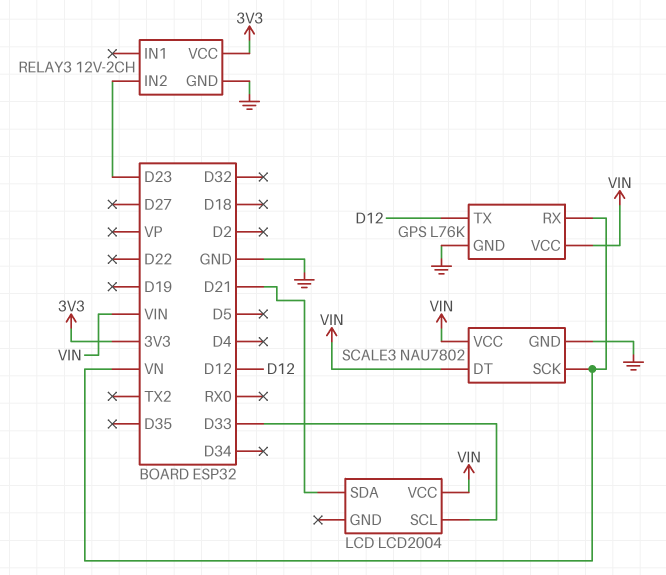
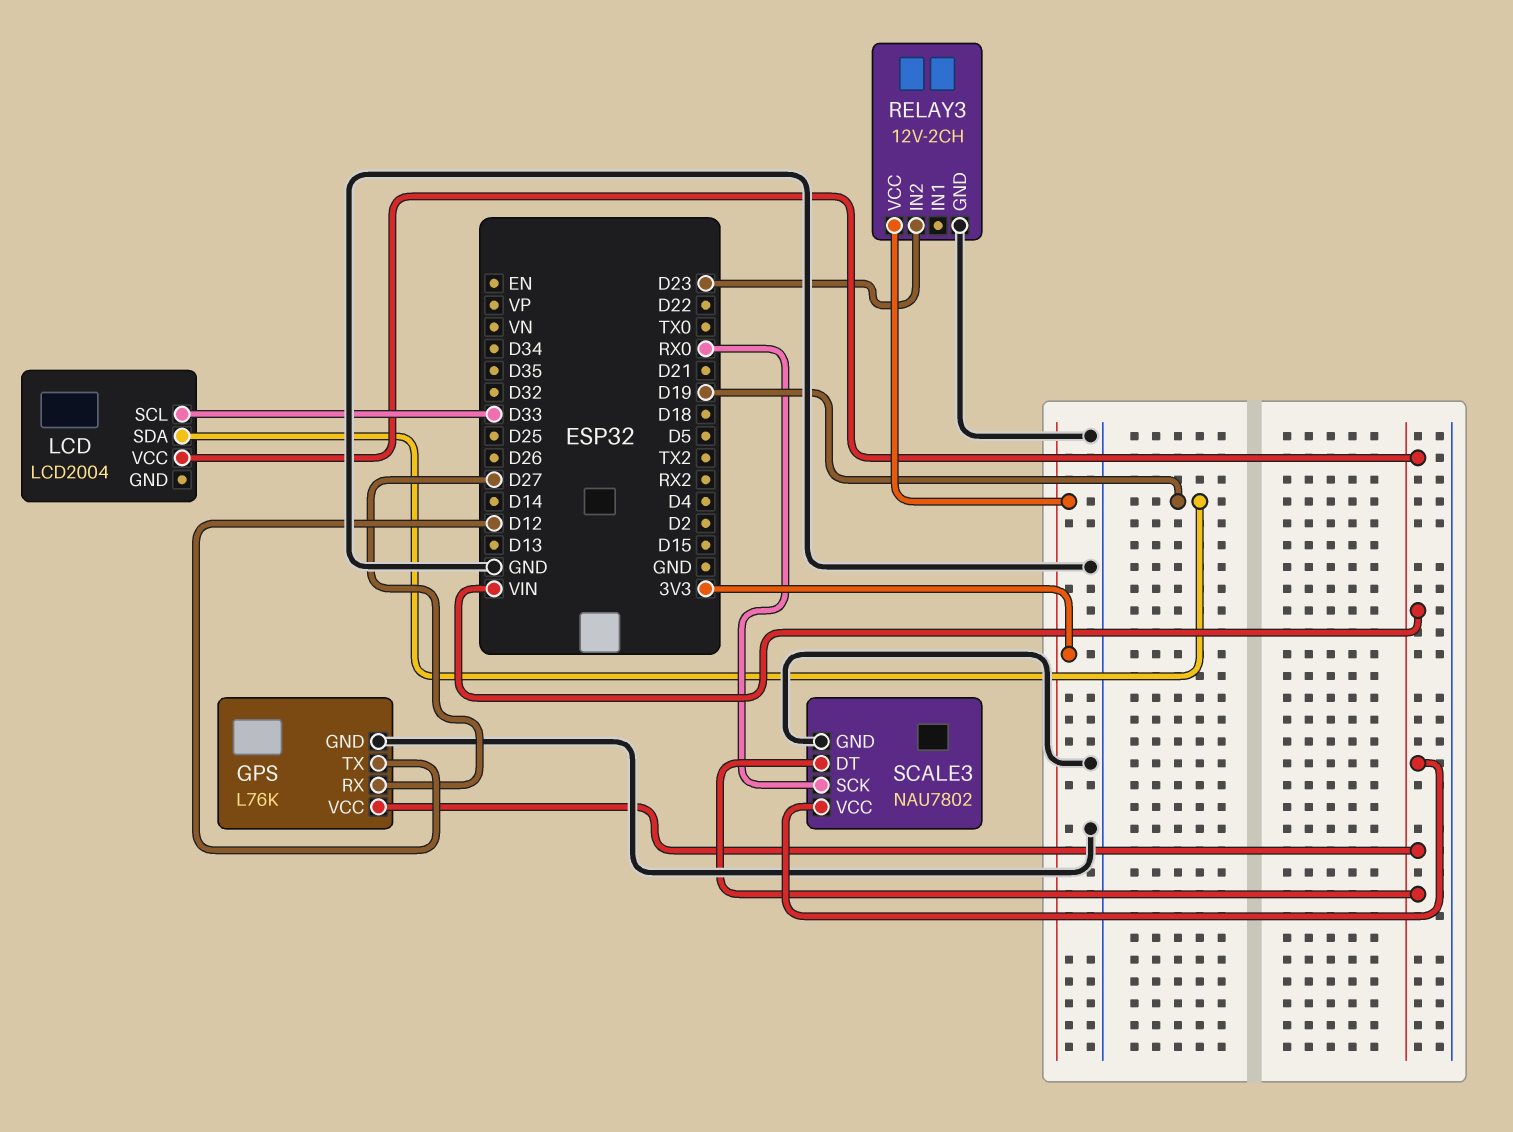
GPS pin RX: VN -> D27
LCD pin SDA: D21 -> D19
SCALE3 pin SCK: VN -> RX0

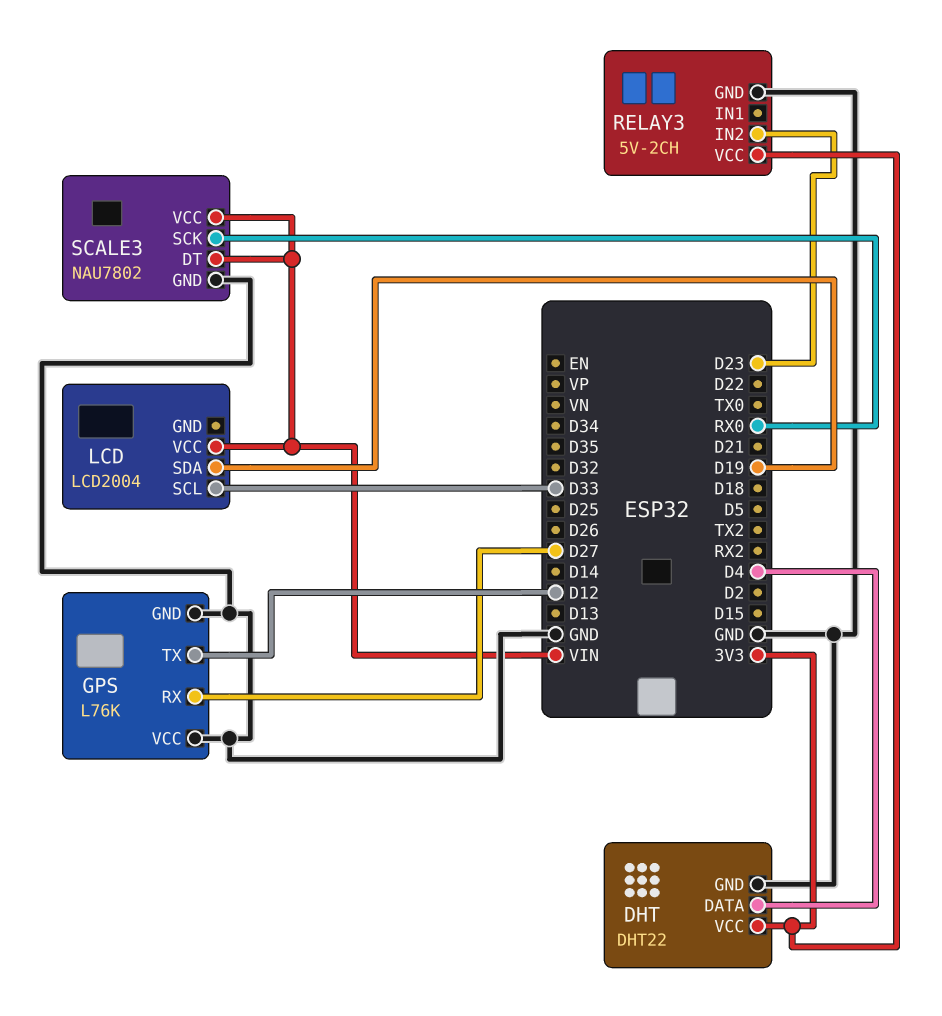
DHT: none -> DHT22
DHT pin DATA: none -> D4
DHT pin GND: none -> GND
DHT pin VCC: none -> 3V3
GPS pin VCC: VIN -> GND
RELAY3: 12V-2CH -> 5V-2CH

